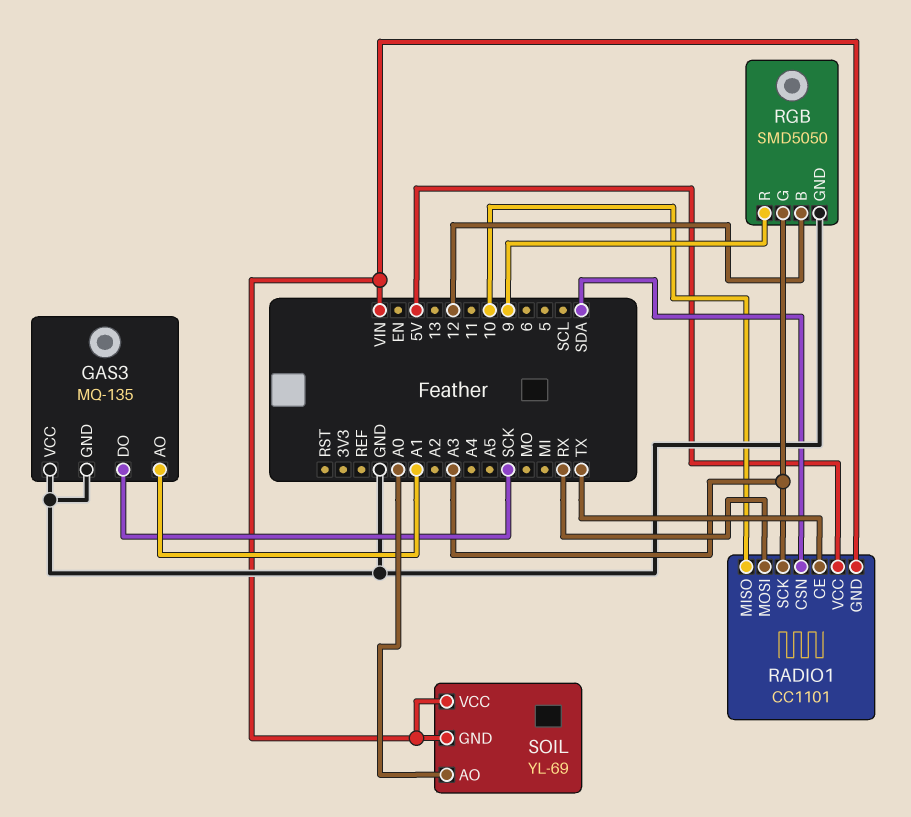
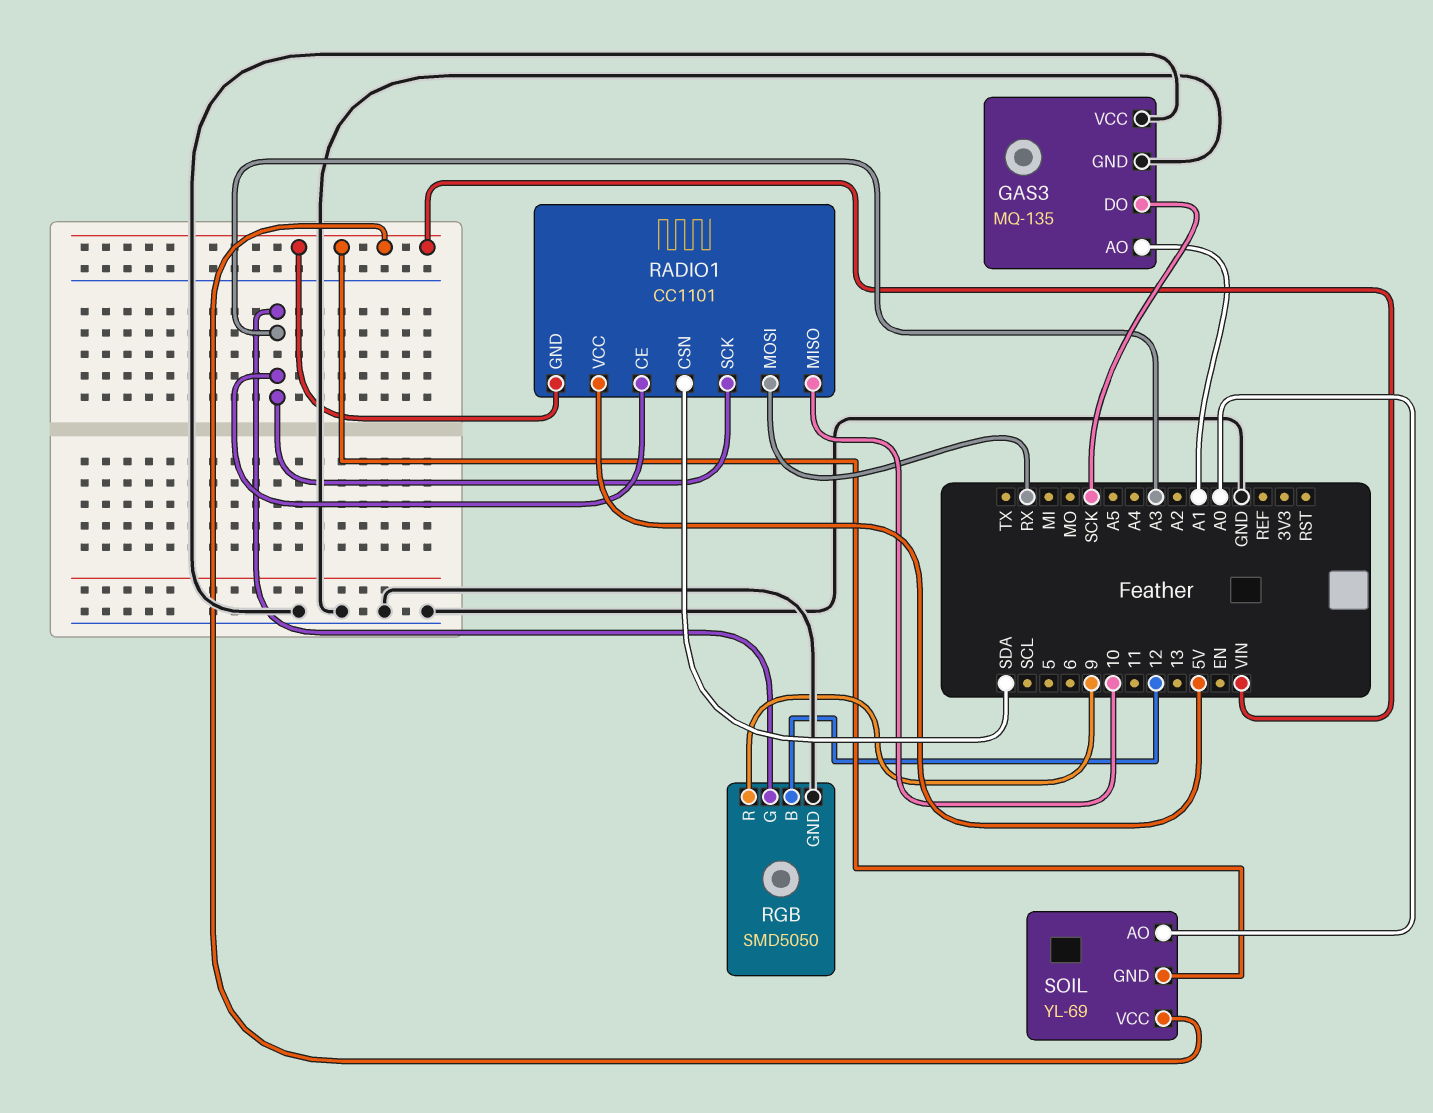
RADIO1 pin CE: TX -> A3

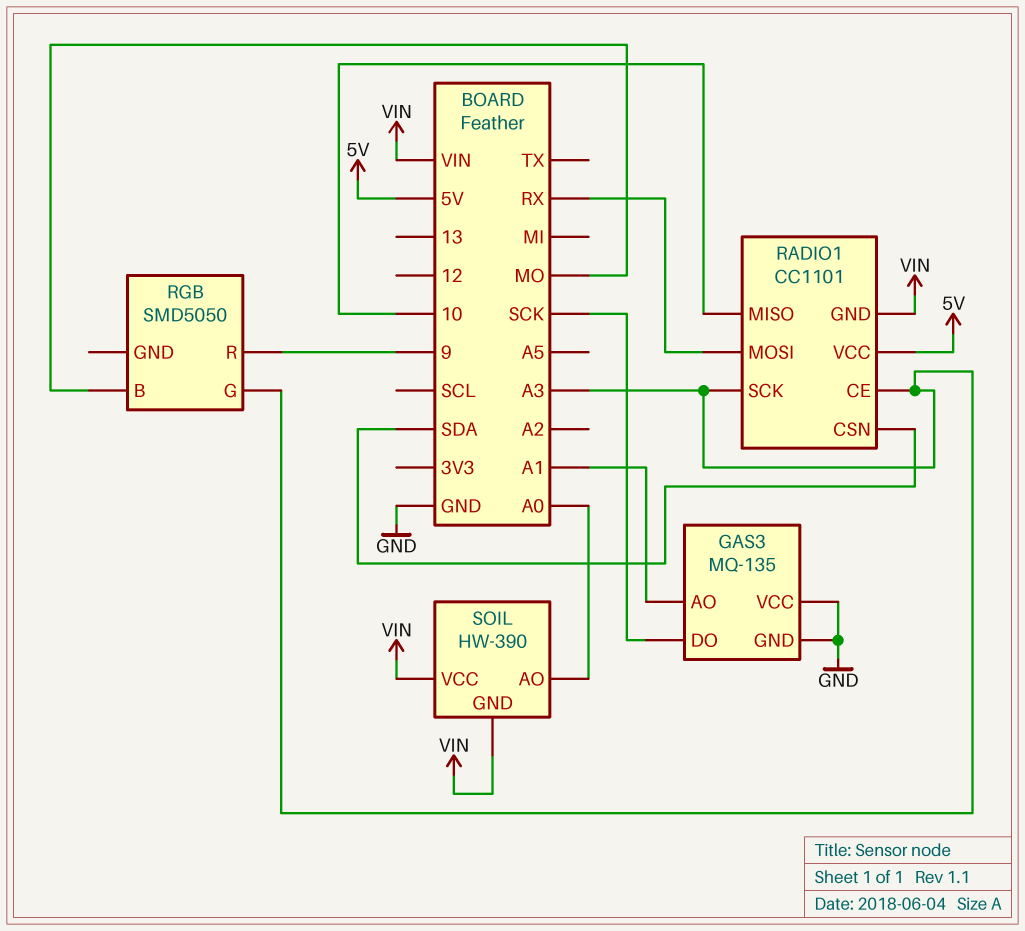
RGB pin B: 12 -> MO
RGB pin GND: GND -> none
SOIL: YL-69 -> HW-390

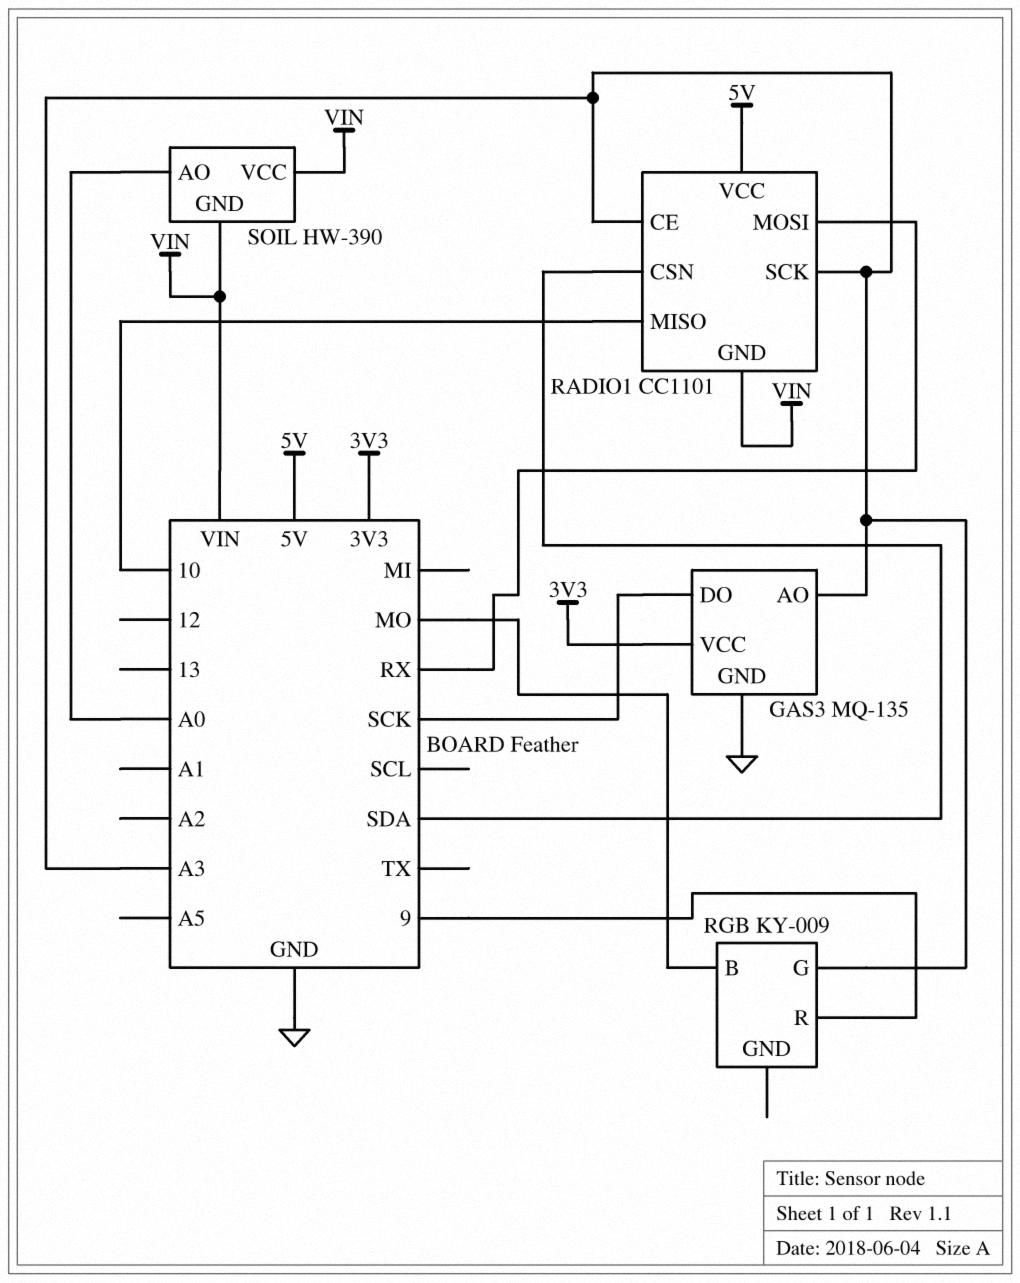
GAS3 pin AO: A1 -> A3
GAS3 pin VCC: GND -> 3V3
RGB: SMD5050 -> KY-009

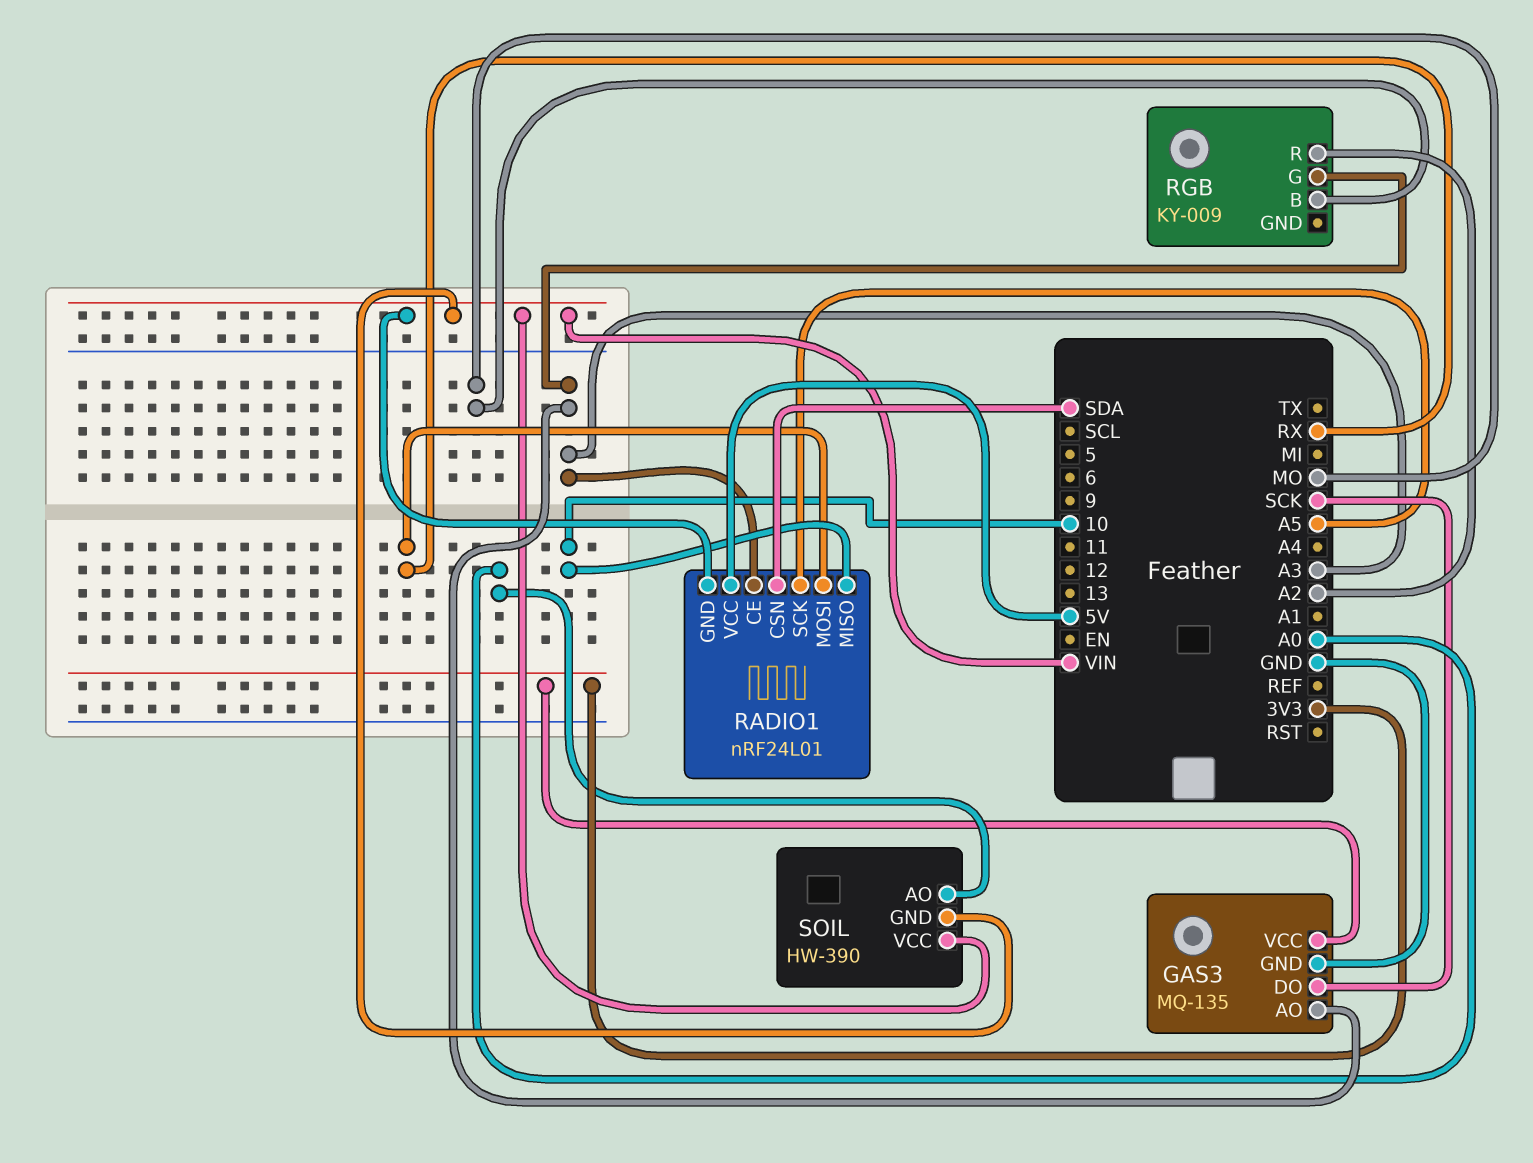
RADIO1: CC1101 -> nRF24L01
RADIO1 pin SCK: A3 -> A5
RGB pin R: 9 -> A2

